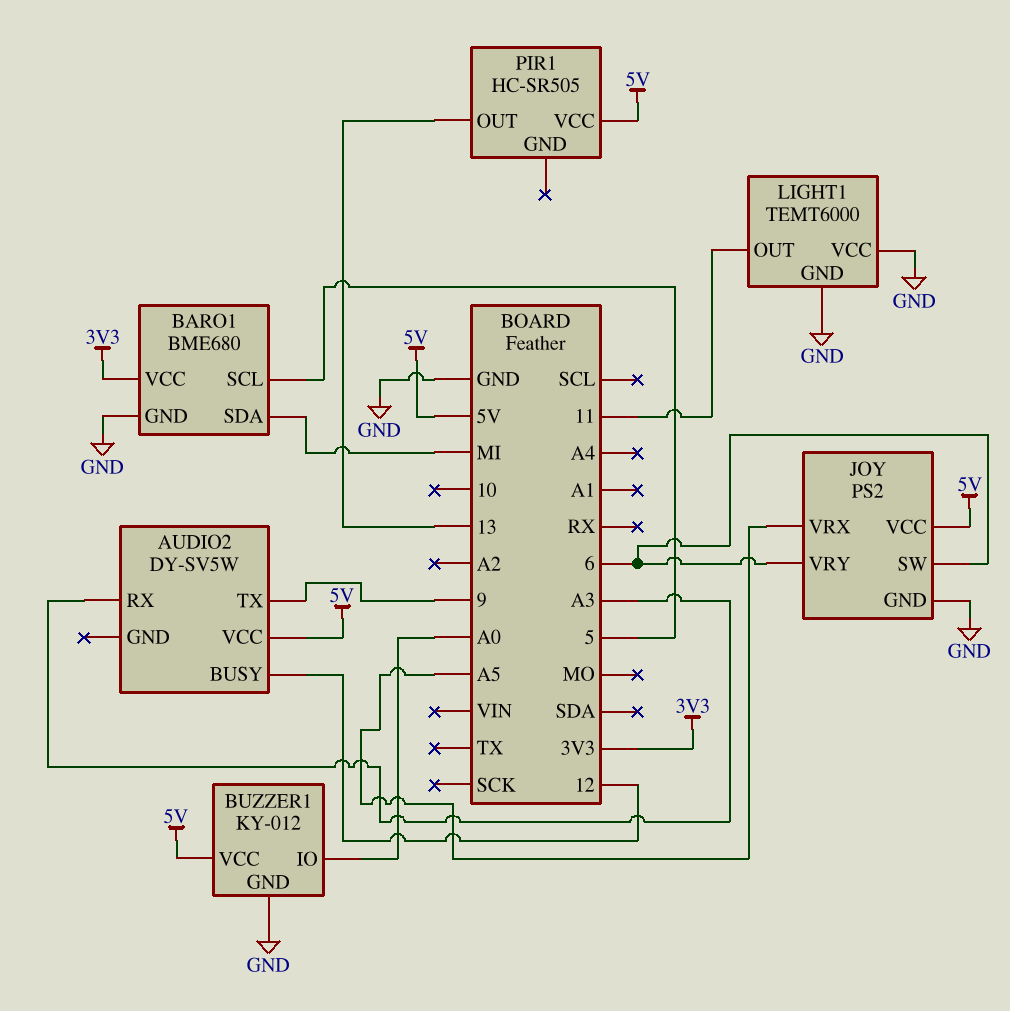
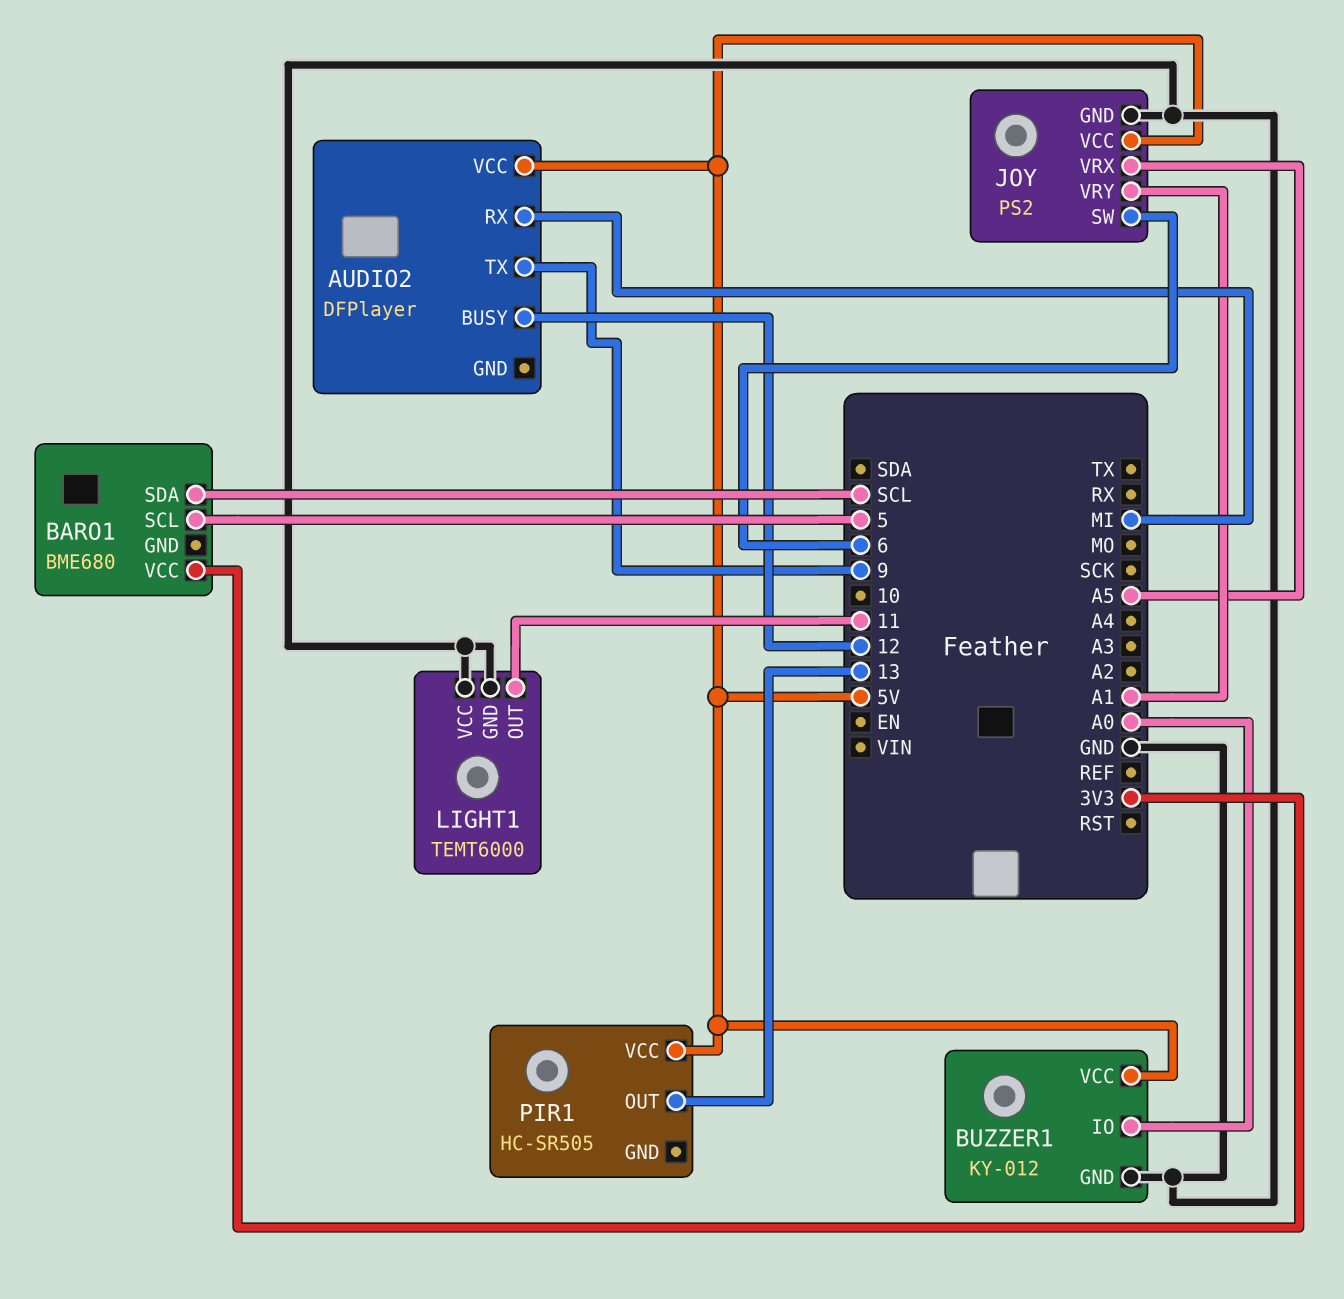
AUDIO2: DY-SV5W -> DFPlayer
AUDIO2 pin RX: A3 -> MI
BARO1 pin GND: GND -> none
BARO1 pin SDA: MI -> SCL
JOY pin VRY: 6 -> A1

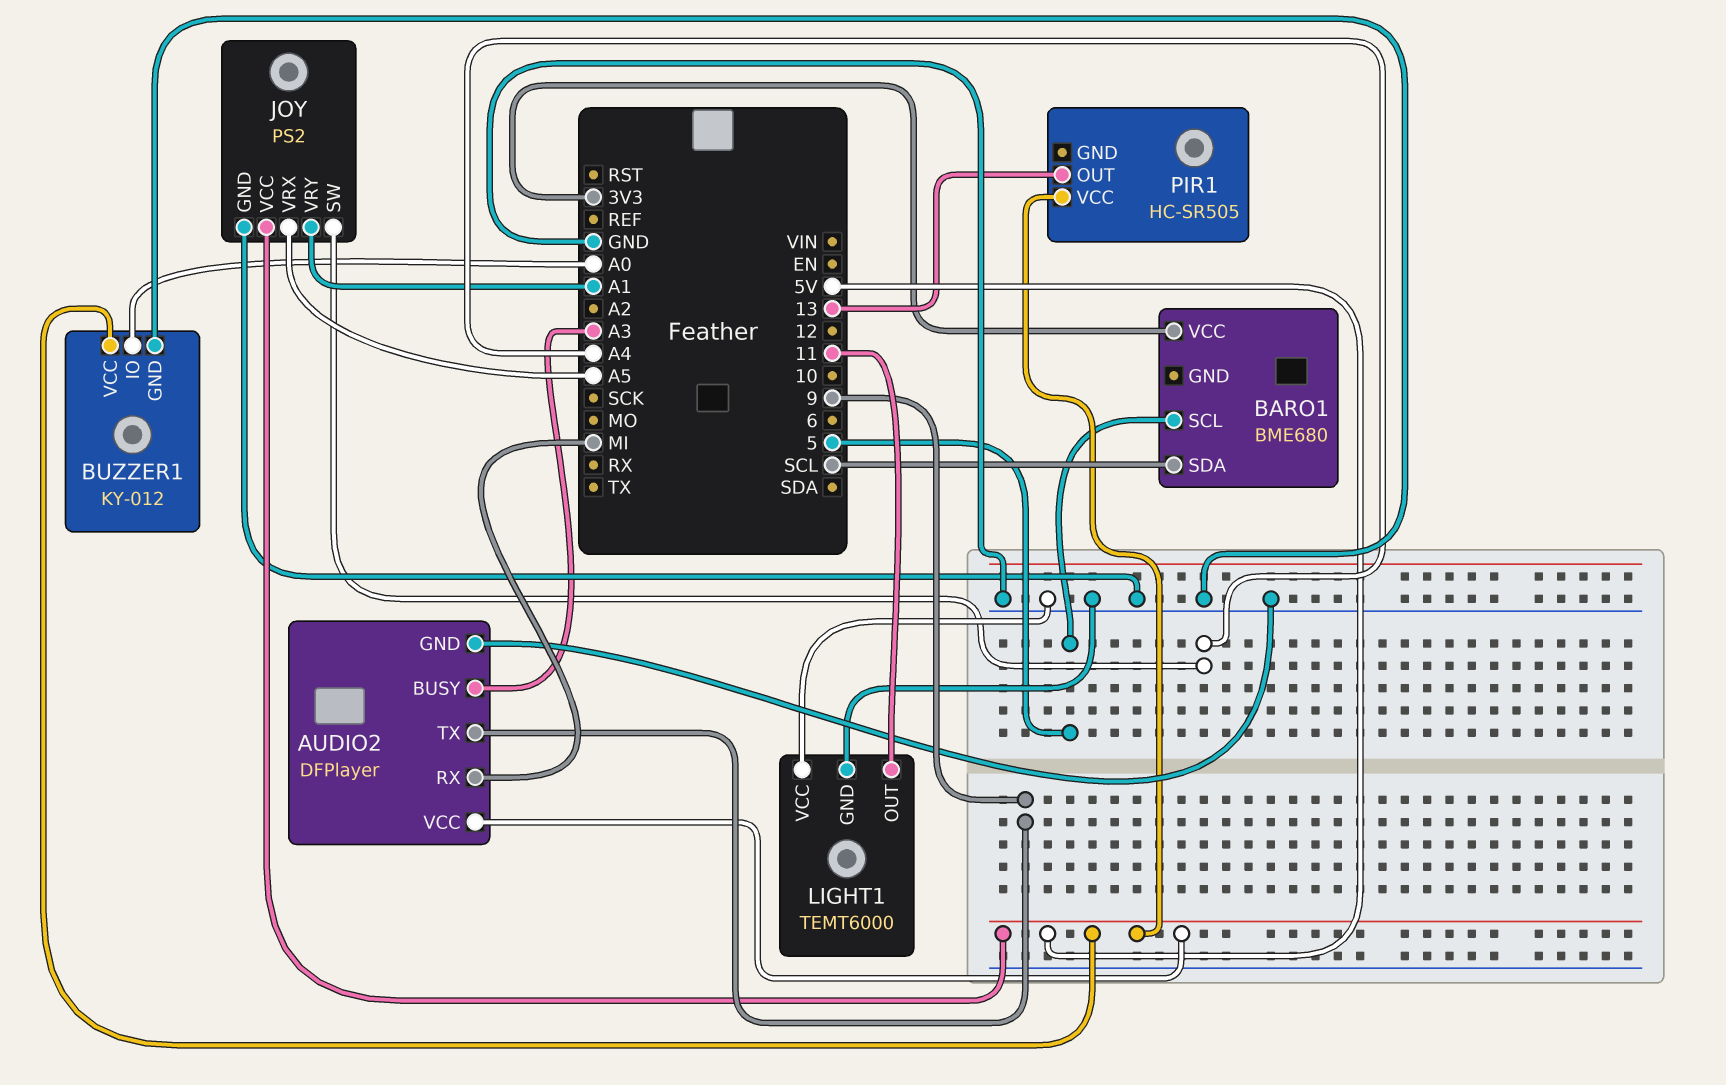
AUDIO2 pin BUSY: 12 -> A3
AUDIO2 pin GND: none -> GND
JOY pin SW: 6 -> A4

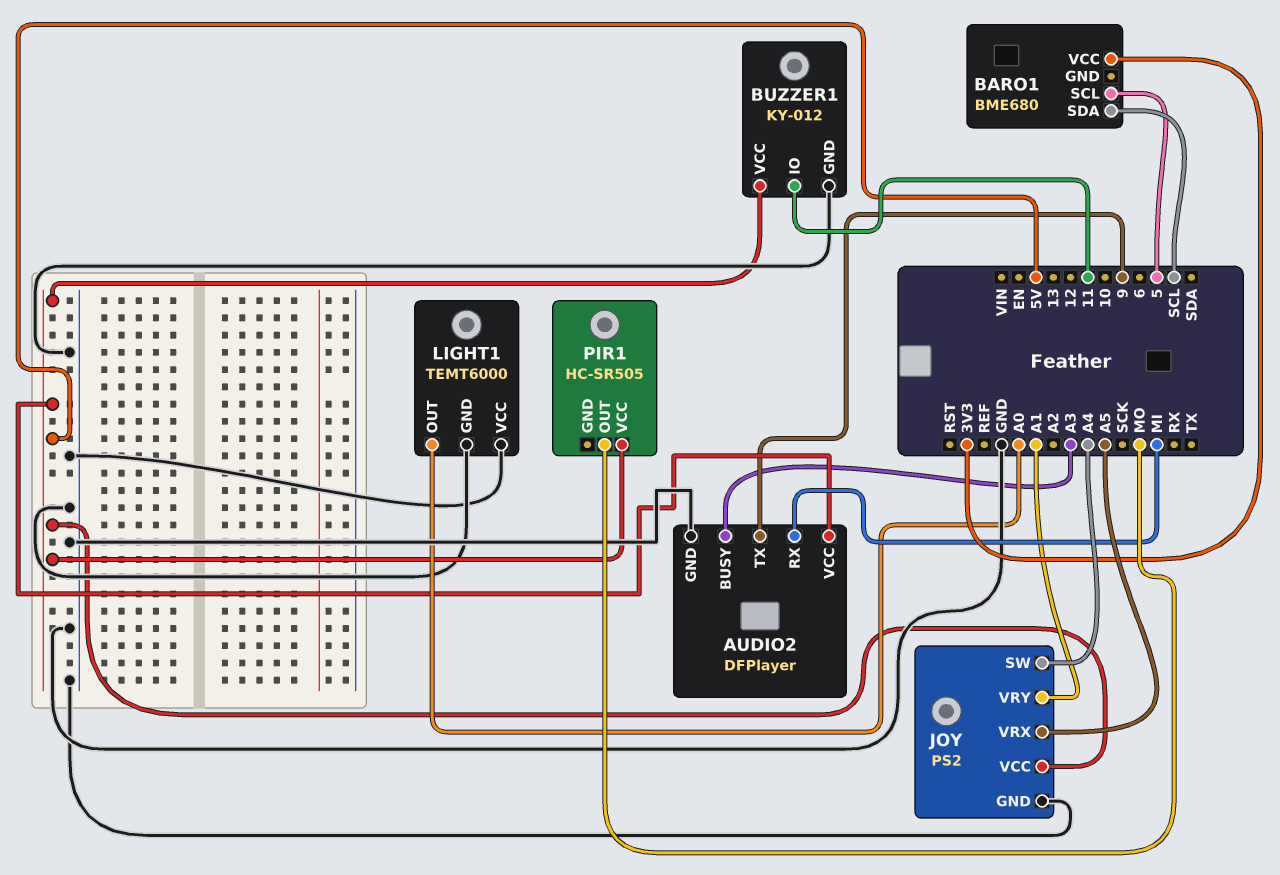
BUZZER1 pin IO: A0 -> 11
LIGHT1 pin OUT: 11 -> A0
PIR1 pin OUT: 13 -> MO

